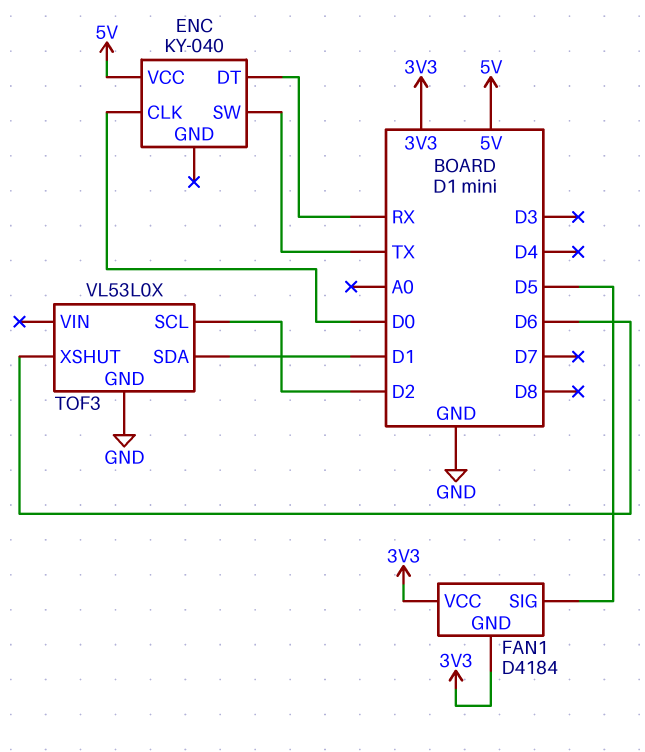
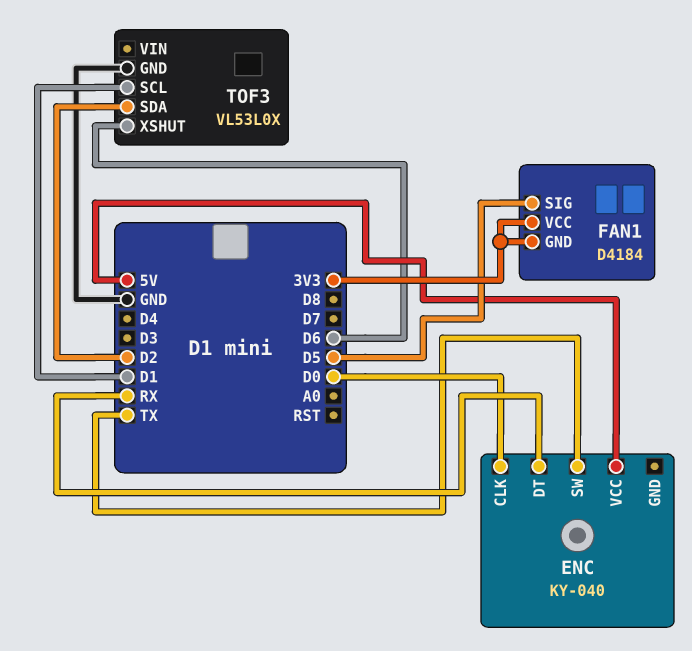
TOF3 pin SCL: D2 -> D1
TOF3 pin SDA: D1 -> D2

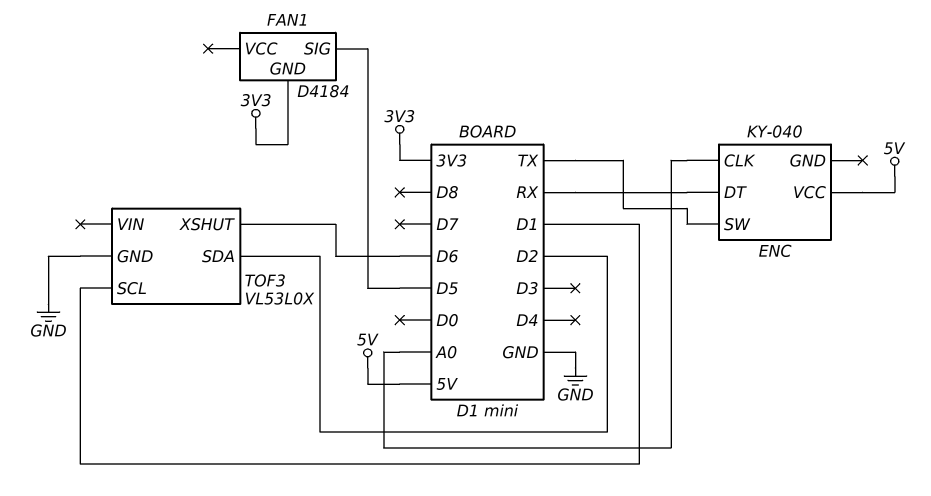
ENC pin CLK: D0 -> A0
FAN1 pin VCC: 3V3 -> none

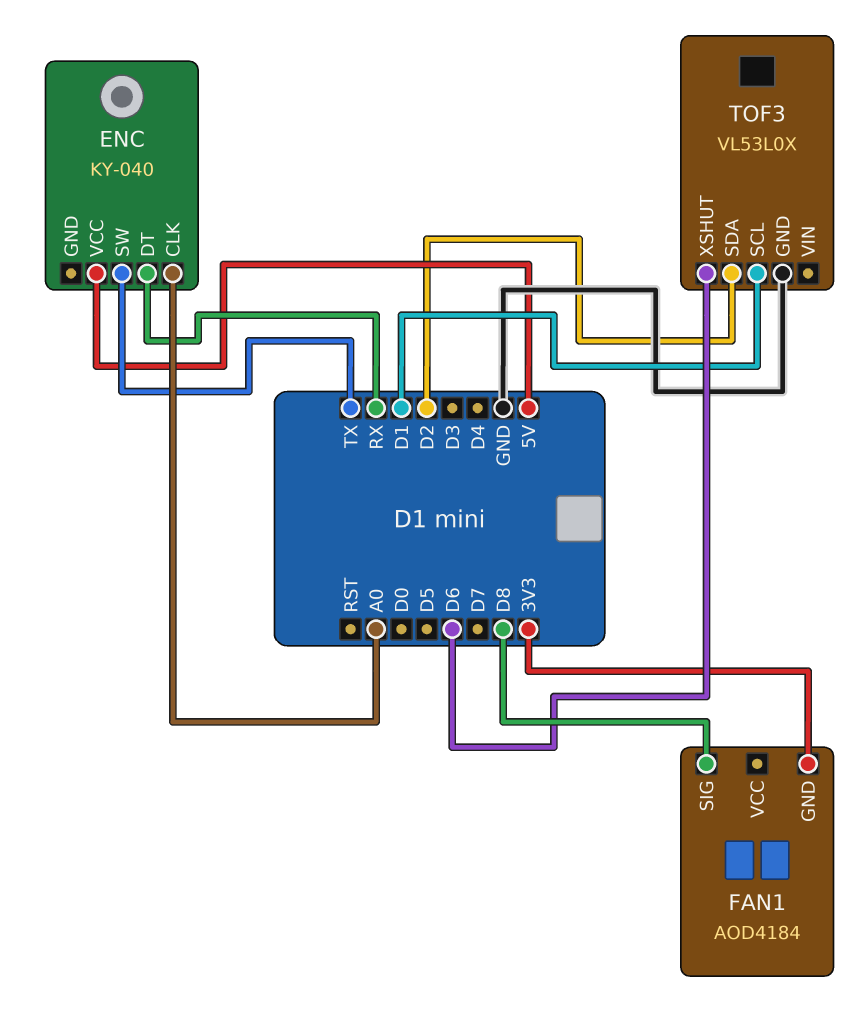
FAN1: D4184 -> AOD4184
FAN1 pin SIG: D5 -> D8

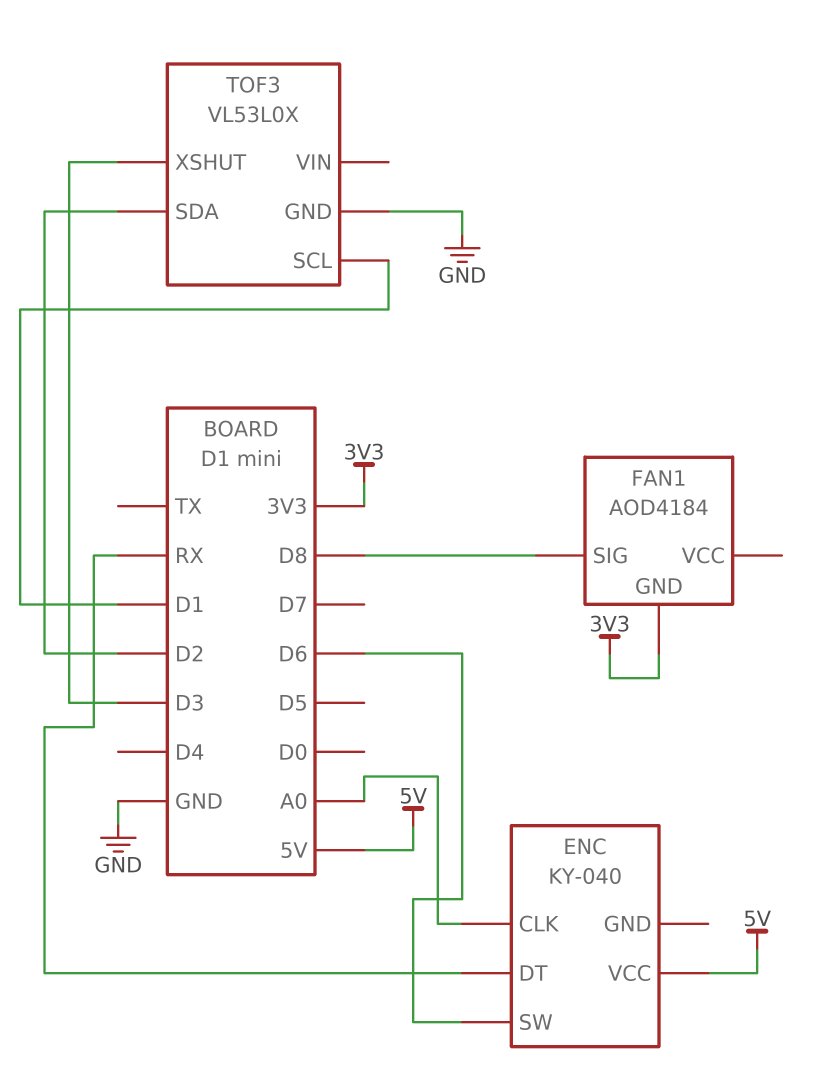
ENC pin SW: TX -> D6
TOF3 pin XSHUT: D6 -> D3

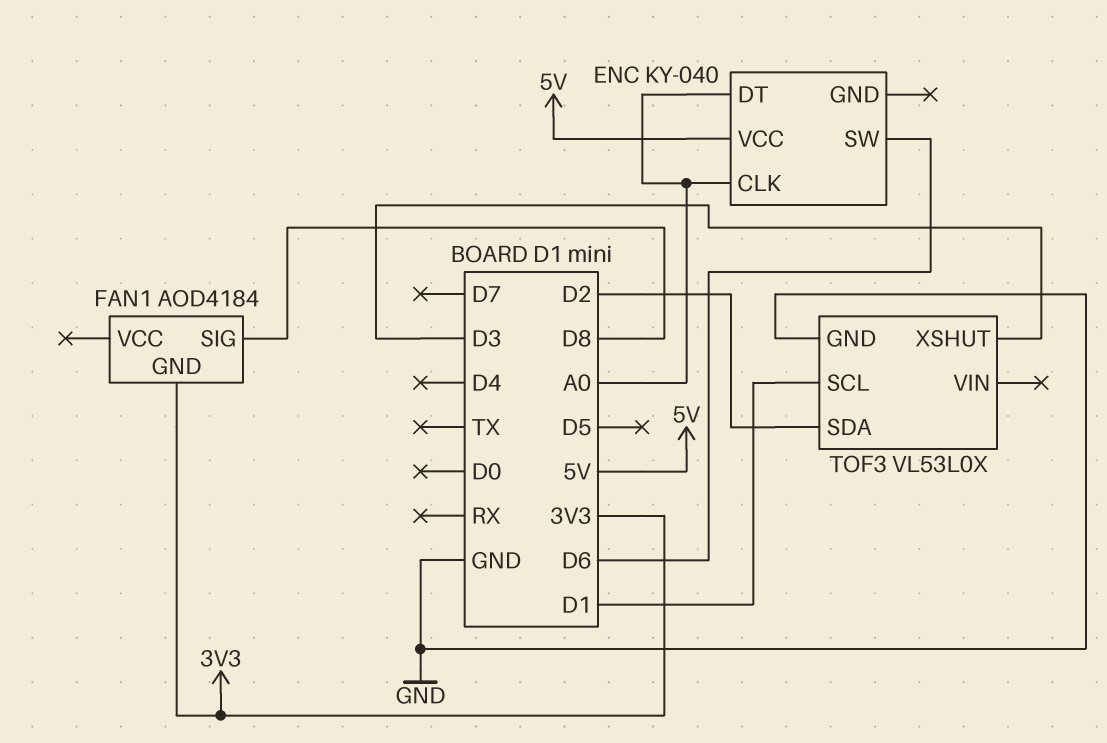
ENC pin DT: RX -> A0

